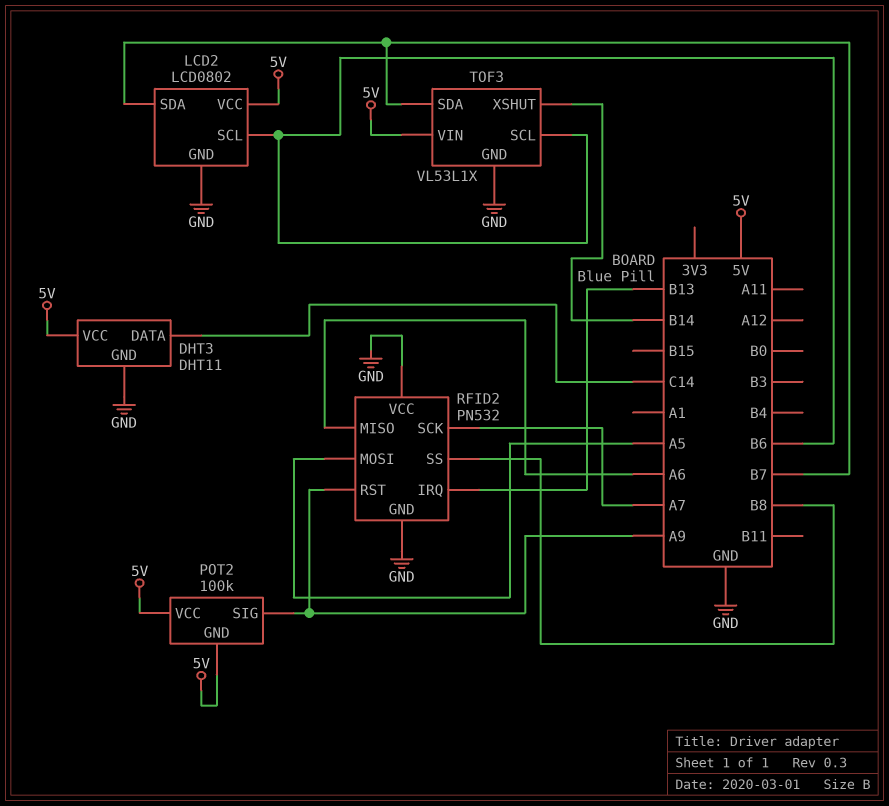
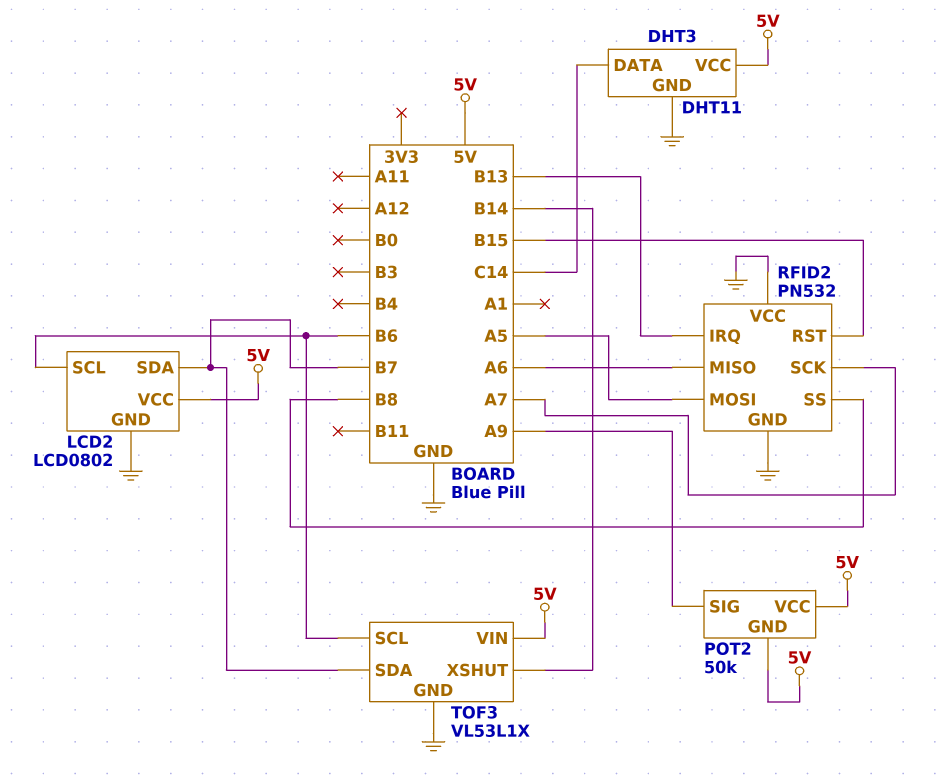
POT2: 100k -> 50k
RFID2 pin RST: A9 -> B15

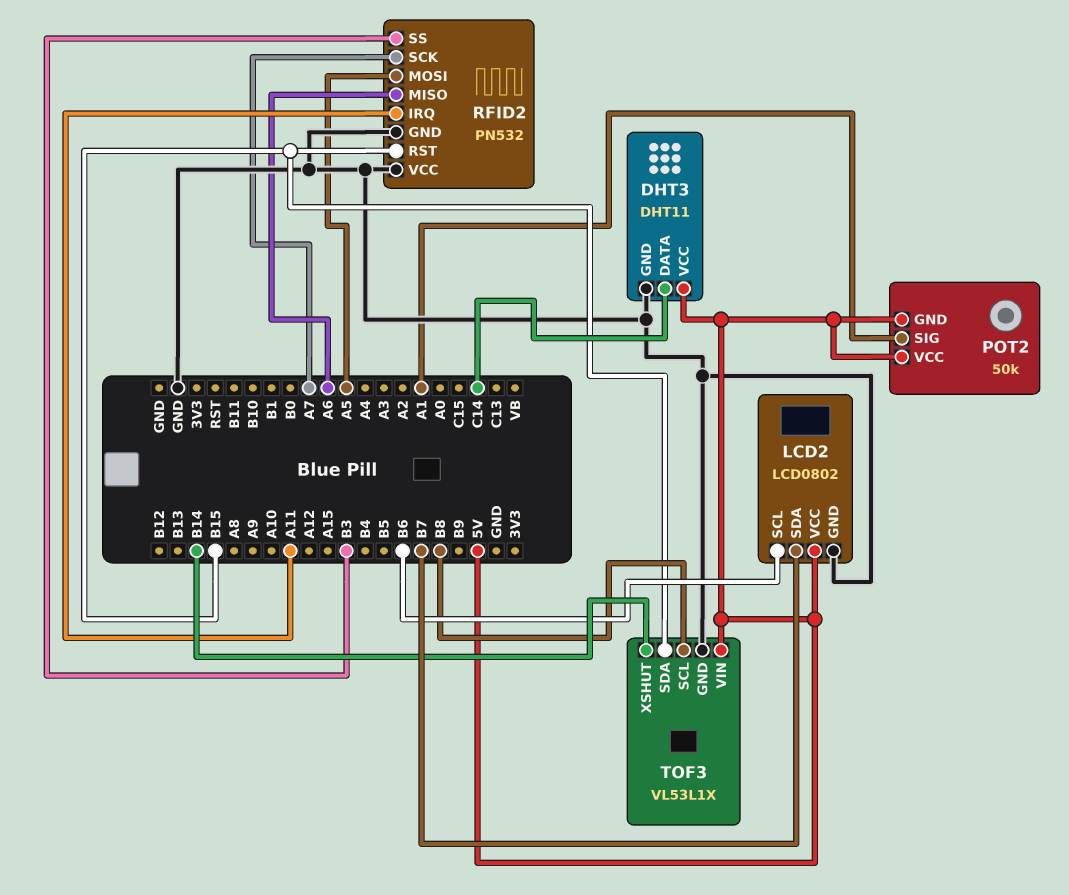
POT2 pin SIG: A9 -> A1
RFID2 pin IRQ: B13 -> A11
RFID2 pin SS: B8 -> B3
TOF3 pin SCL: B6 -> B8
TOF3 pin SDA: B7 -> B15

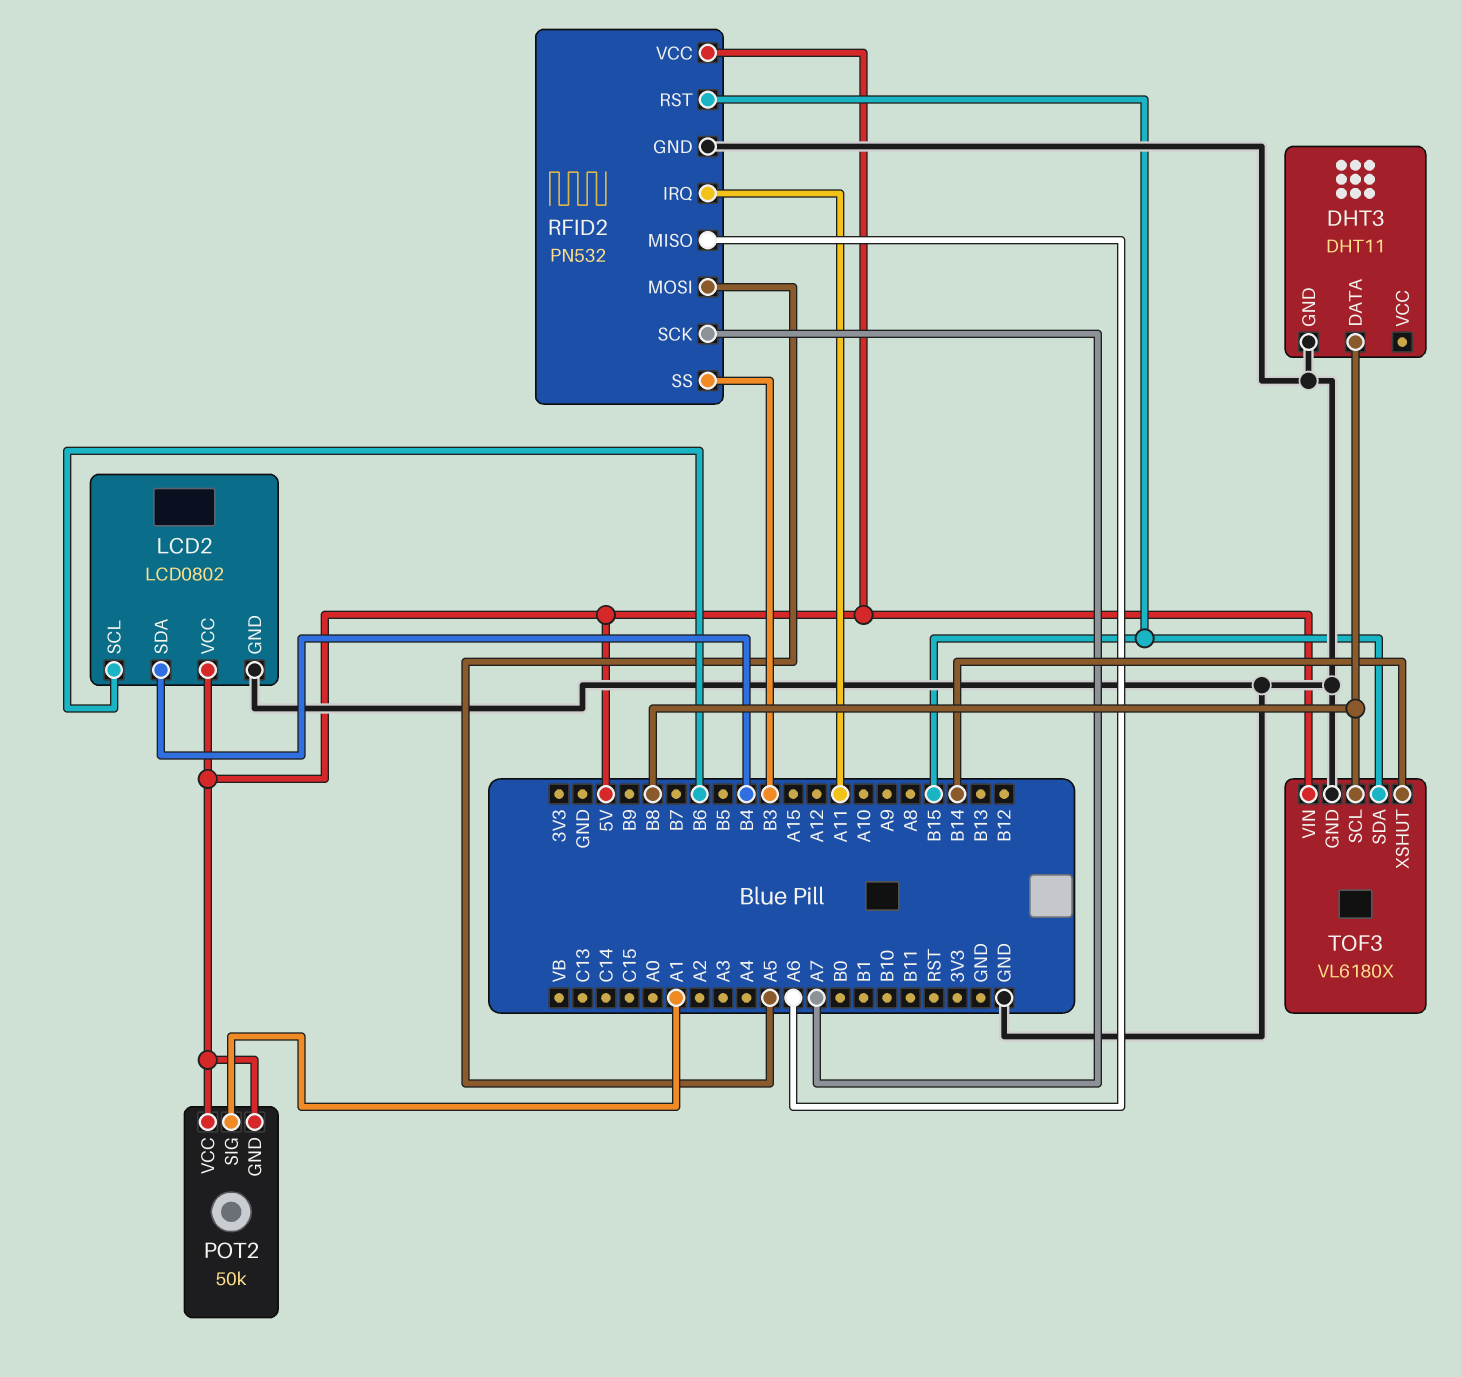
DHT3 pin DATA: C14 -> B8
DHT3 pin VCC: 5V -> none
LCD2 pin SDA: B7 -> B4
RFID2 pin VCC: GND -> 5V
TOF3: VL53L1X -> VL6180X

